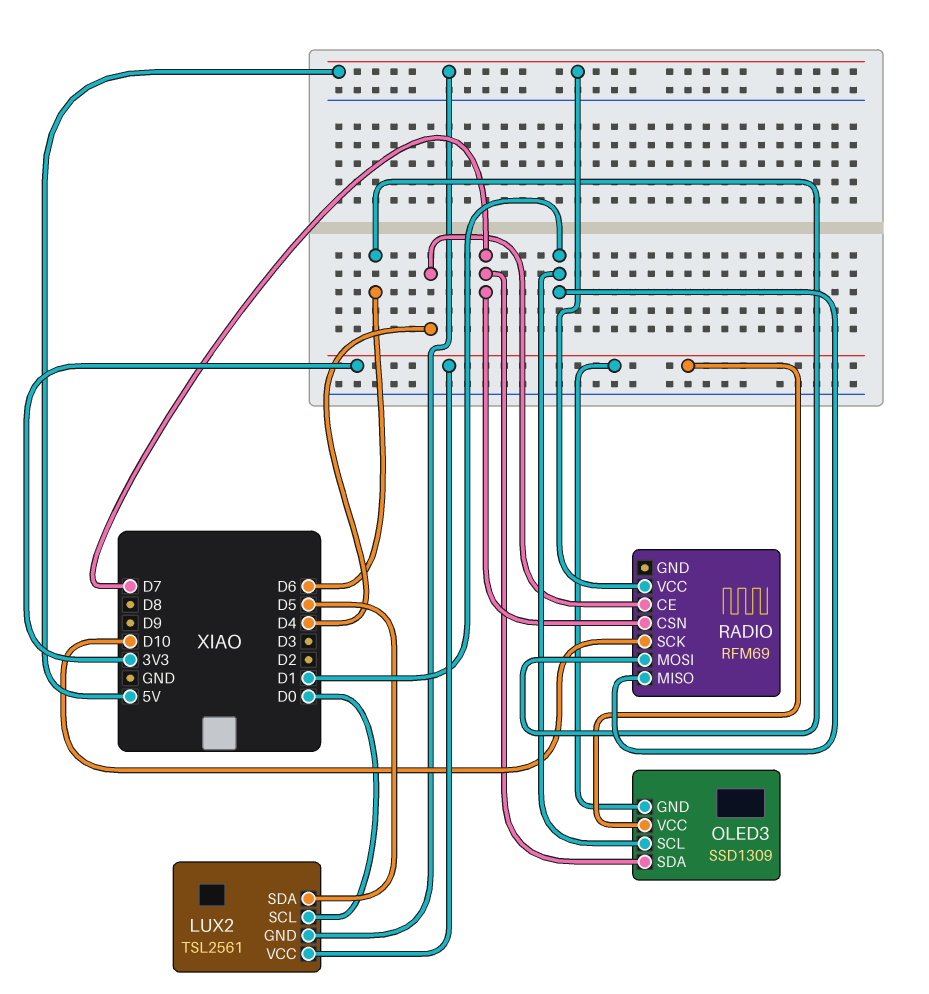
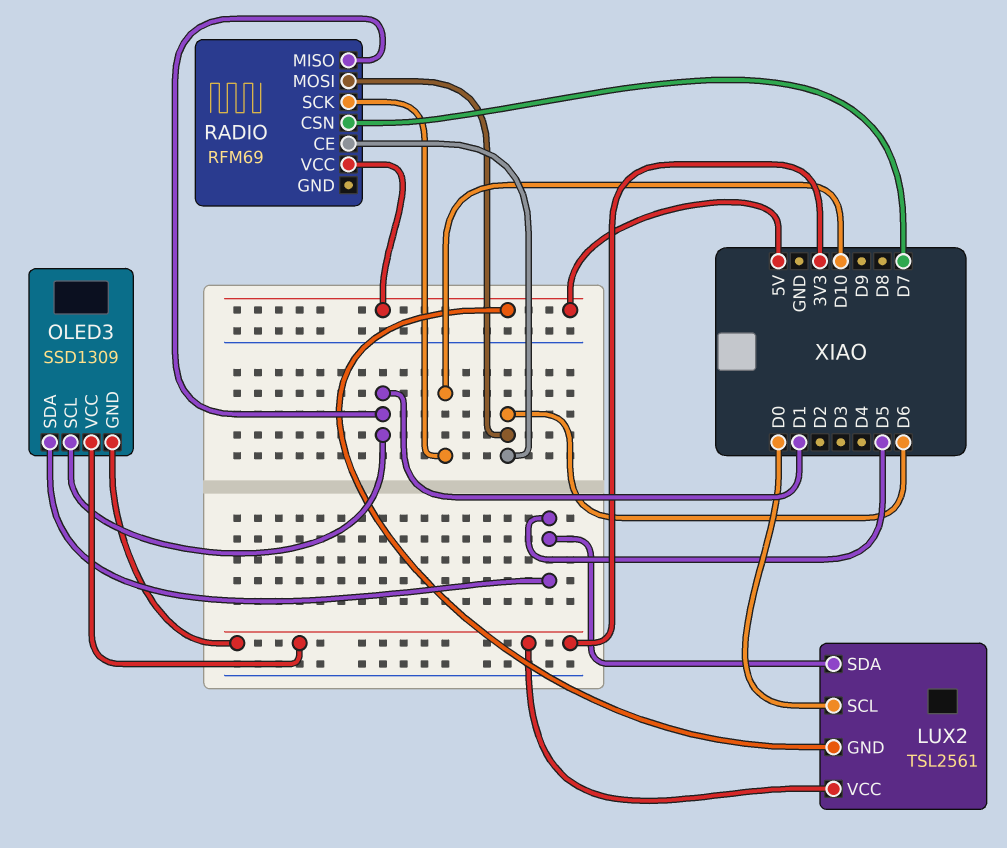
OLED3 pin SDA: D7 -> D5
RADIO pin CE: D4 -> D6

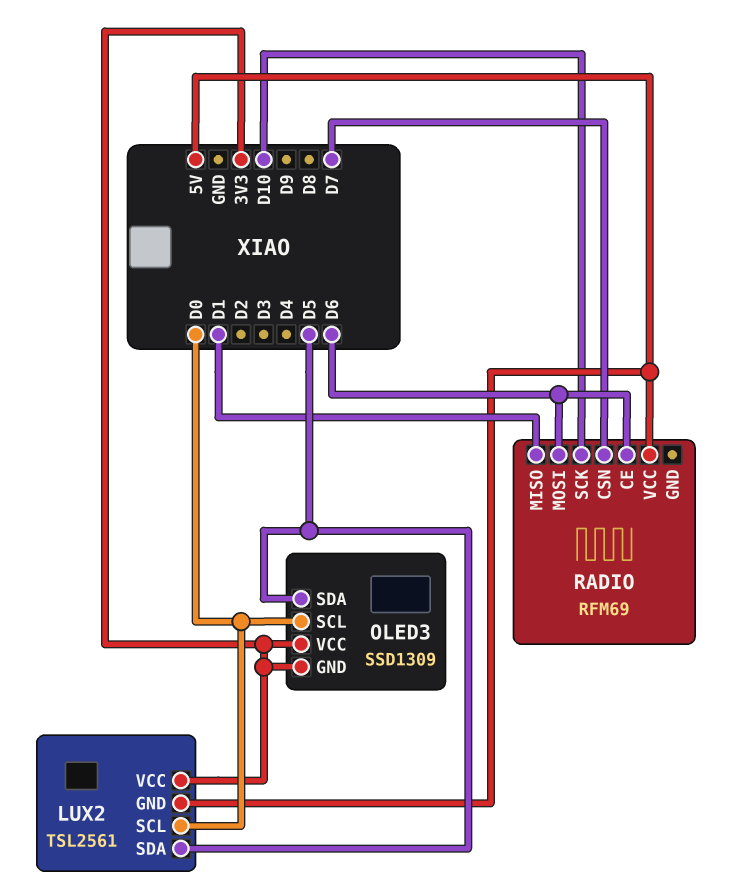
OLED3 pin SCL: D1 -> D0

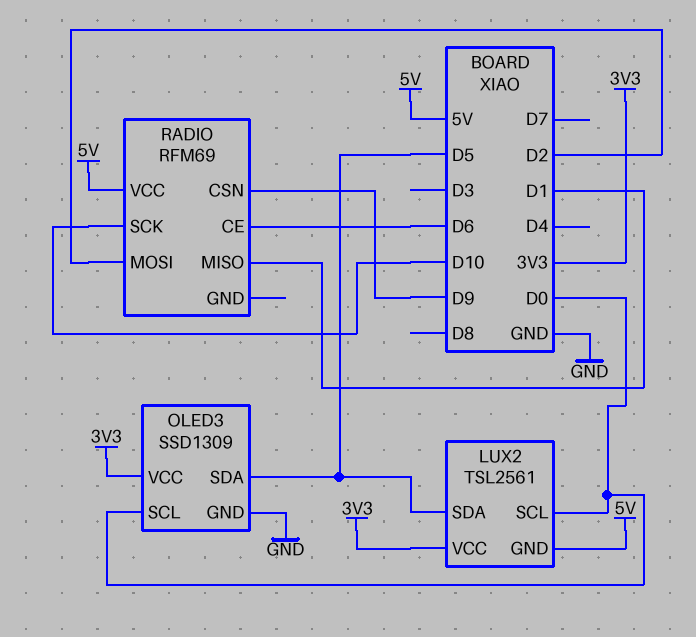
OLED3 pin GND: 3V3 -> GND
RADIO pin CSN: D7 -> D9
RADIO pin MOSI: D6 -> D2

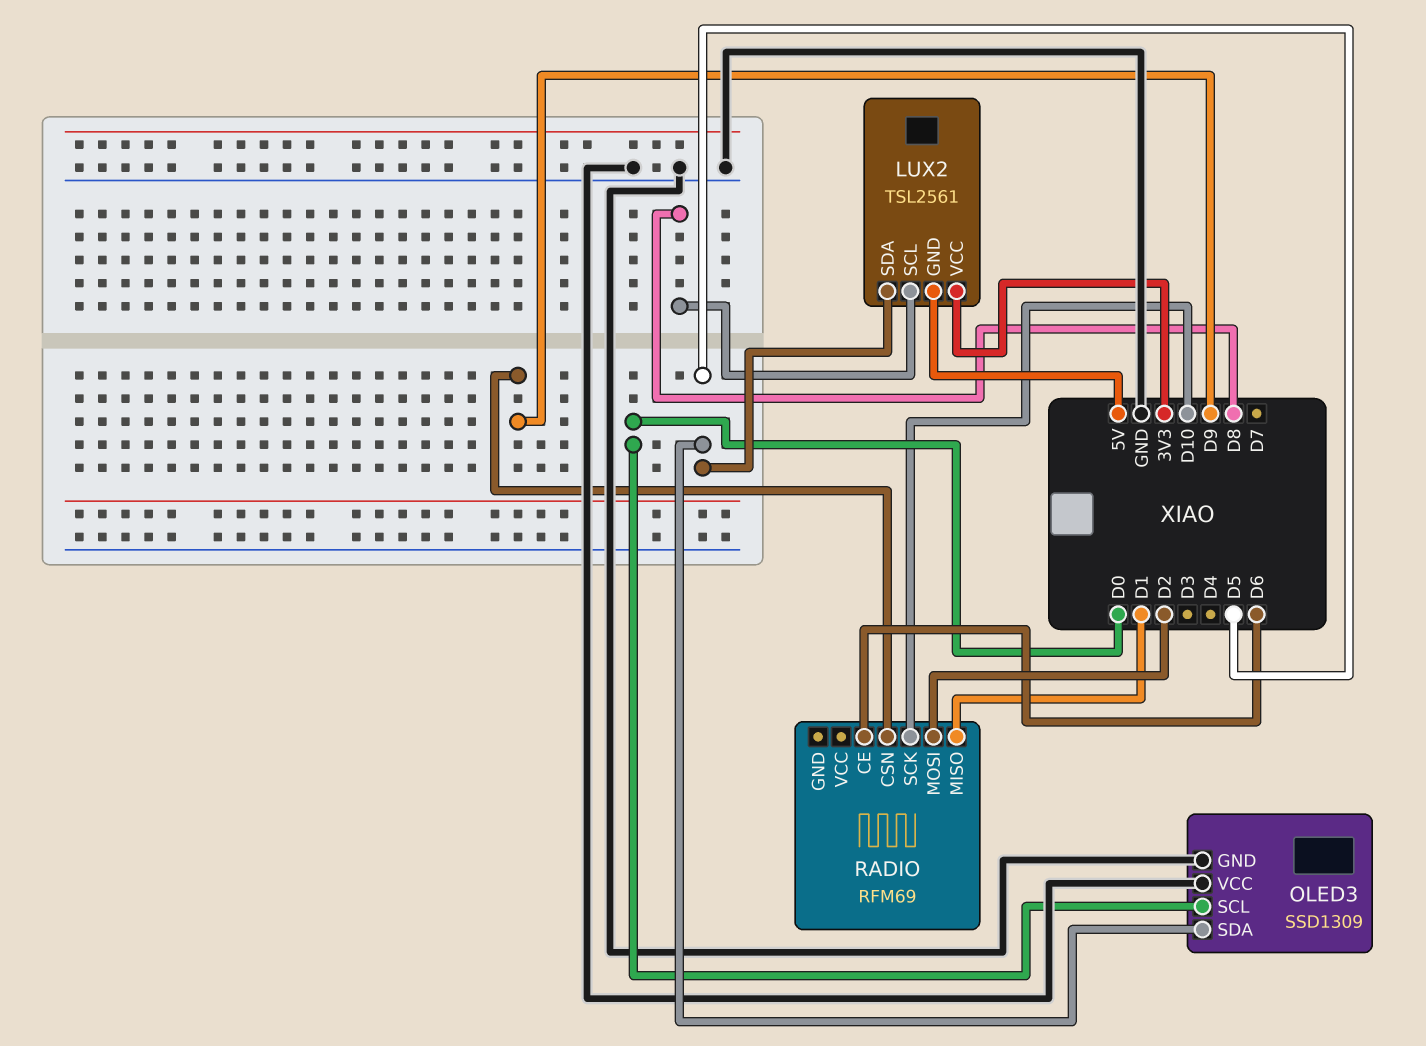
LUX2 pin SCL: D0 -> D8
OLED3 pin VCC: 3V3 -> GND
RADIO pin VCC: 5V -> none

